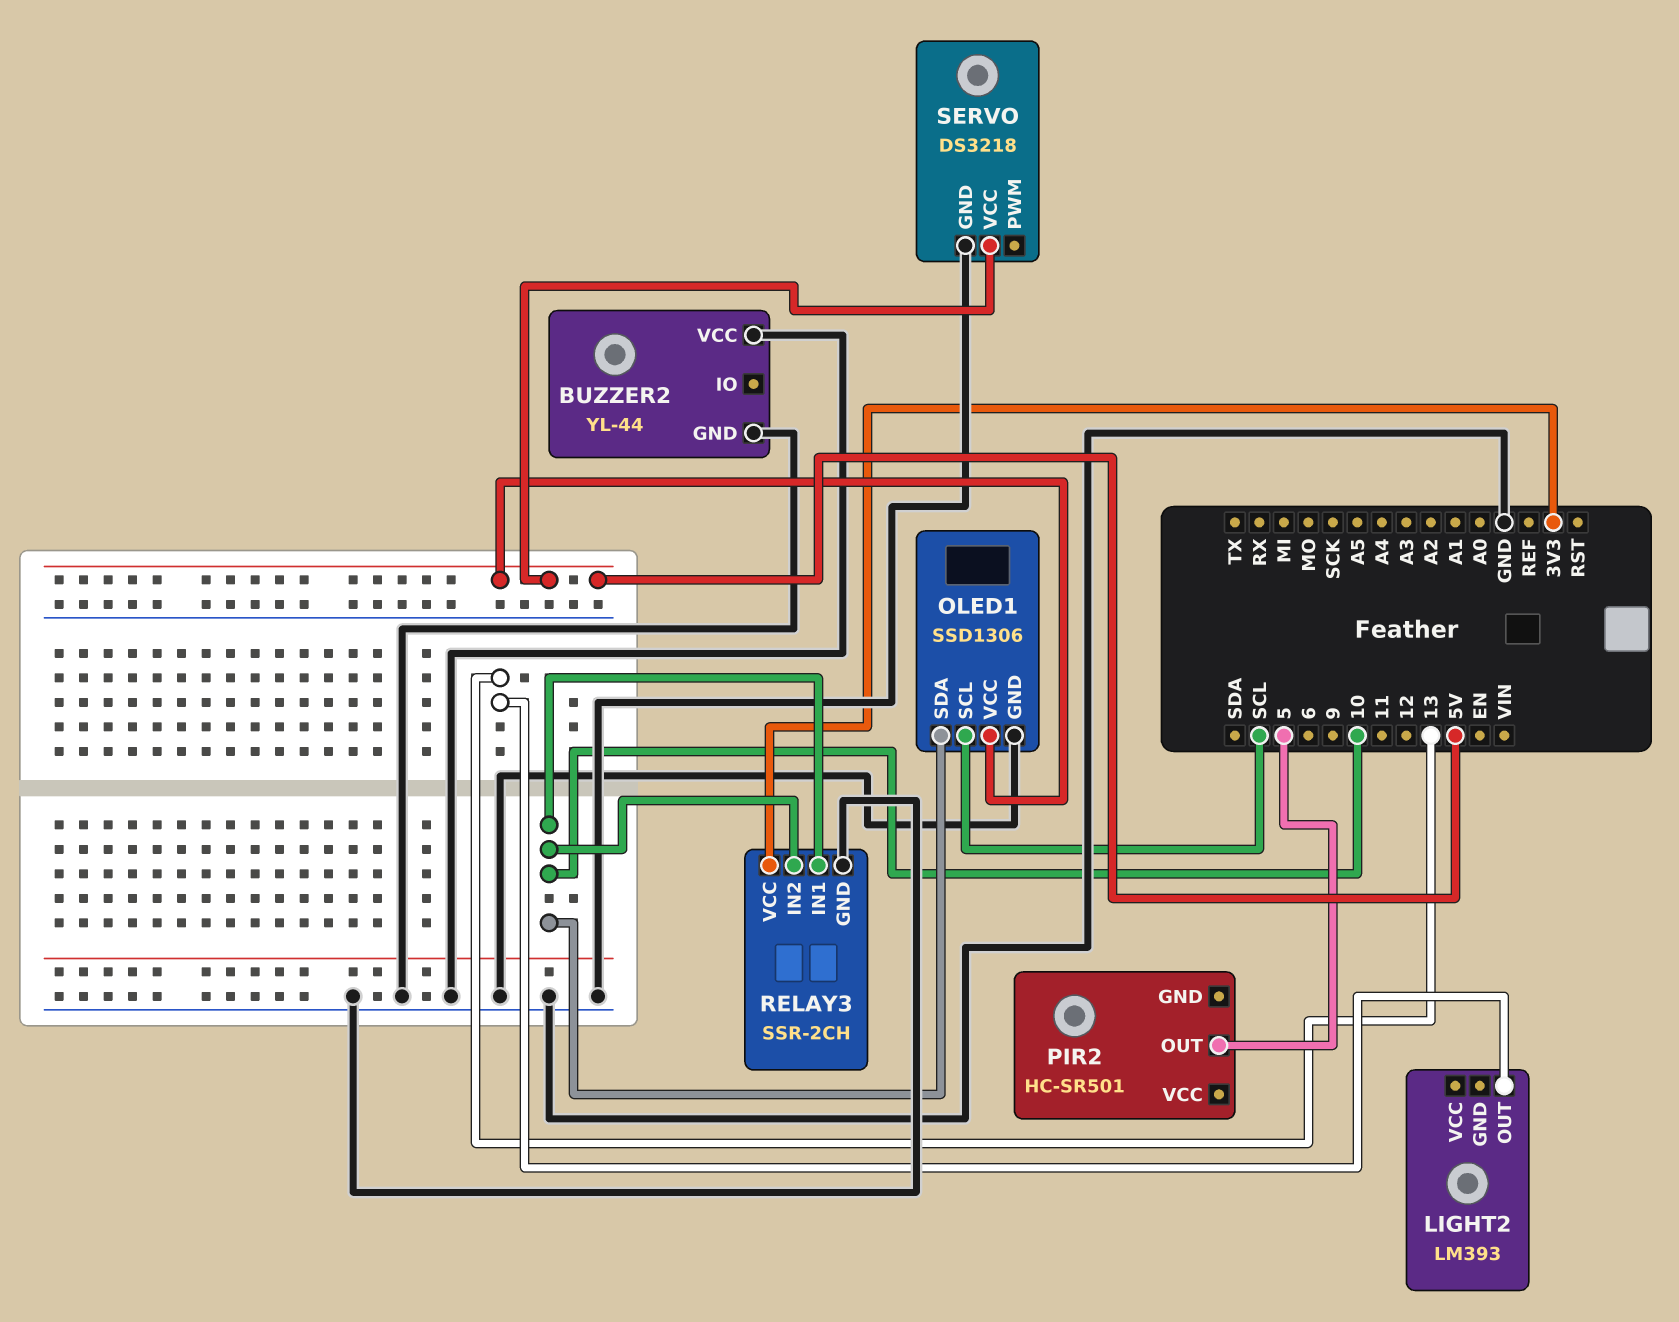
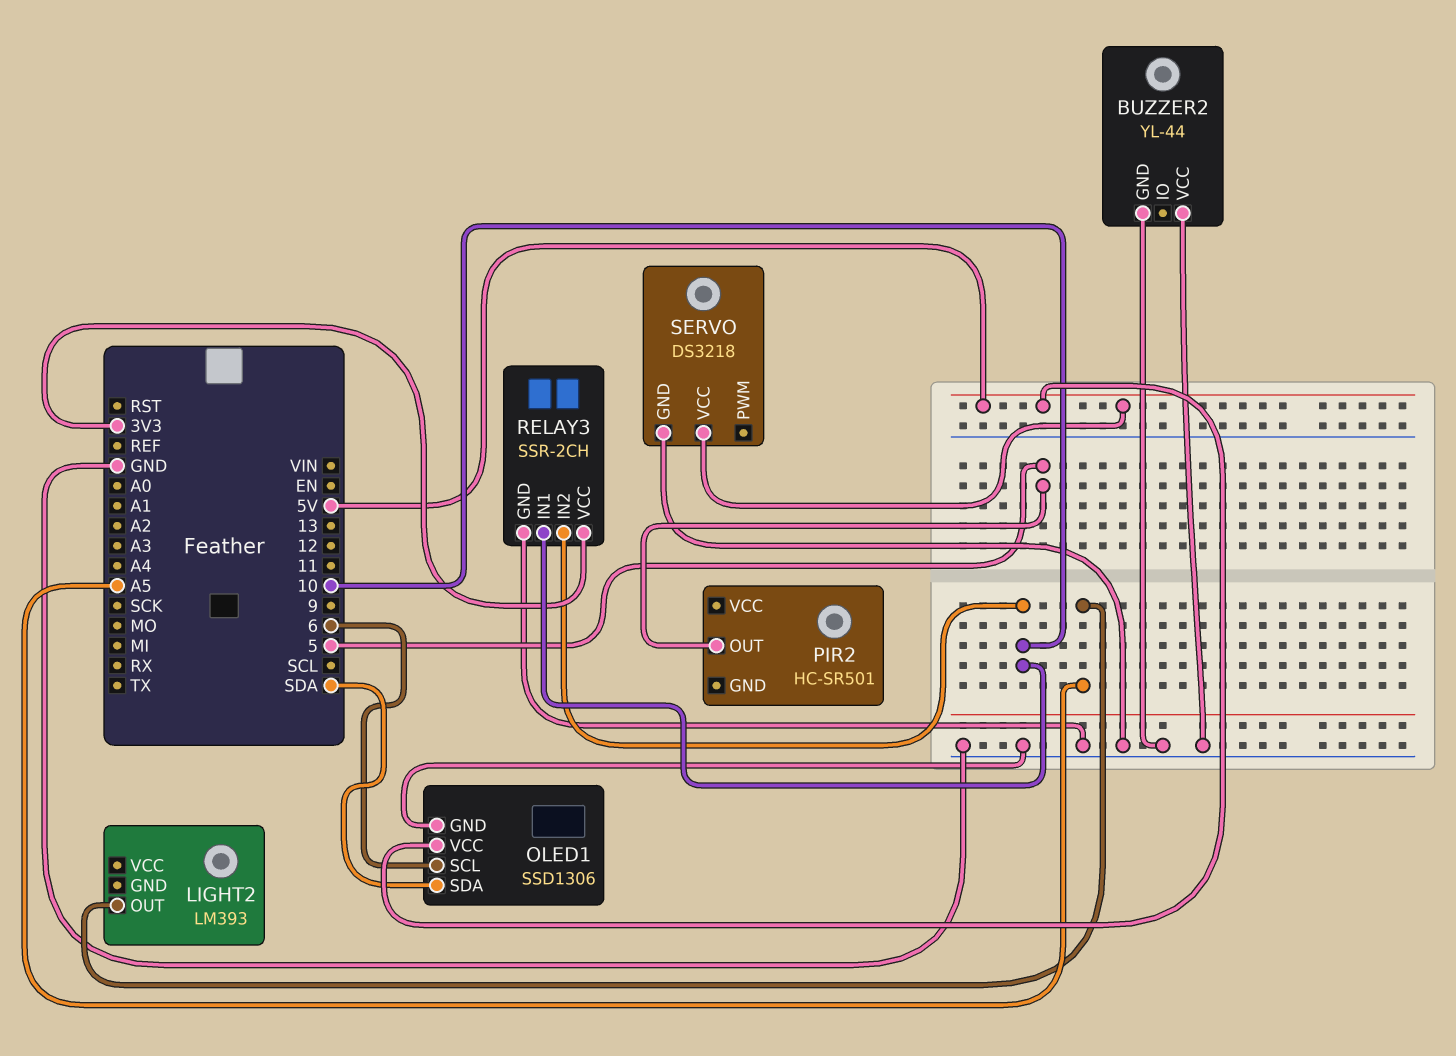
LIGHT2 pin OUT: 13 -> A5
OLED1 pin SCL: SCL -> 6
OLED1 pin SDA: 10 -> SDA

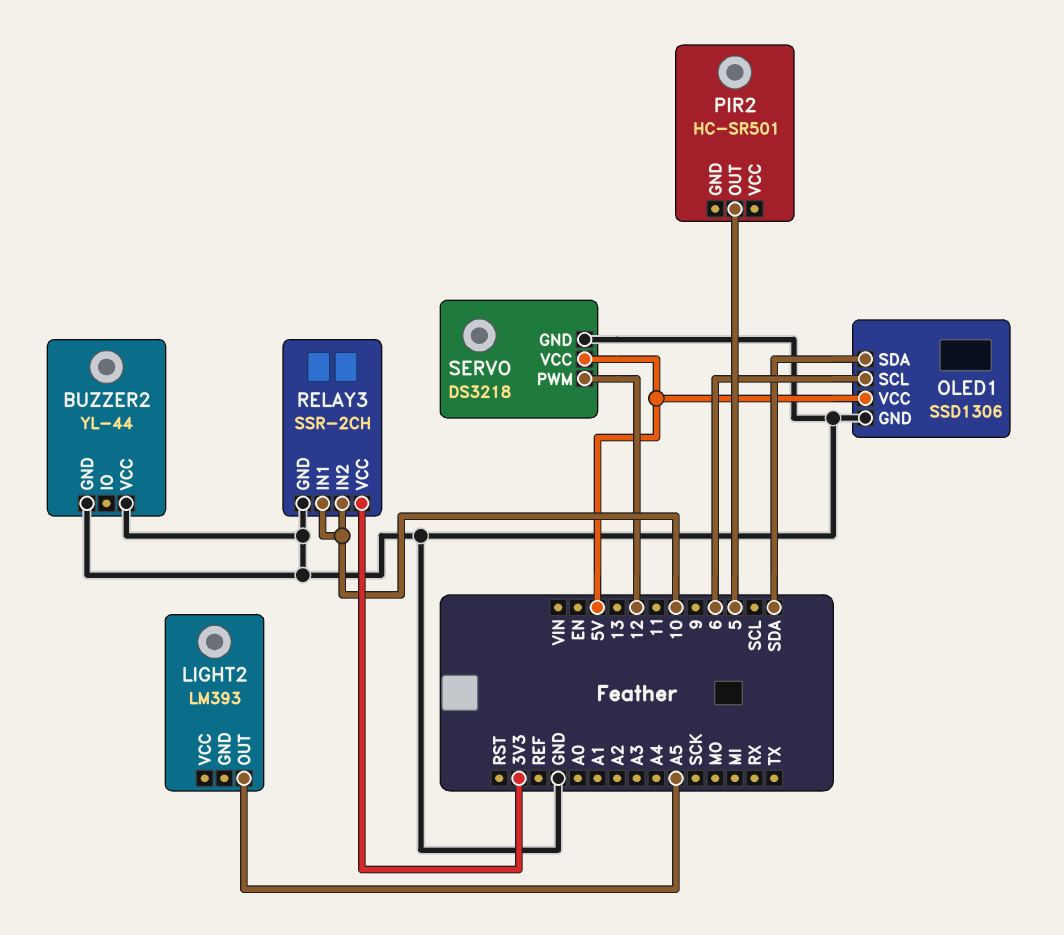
SERVO pin PWM: none -> 12

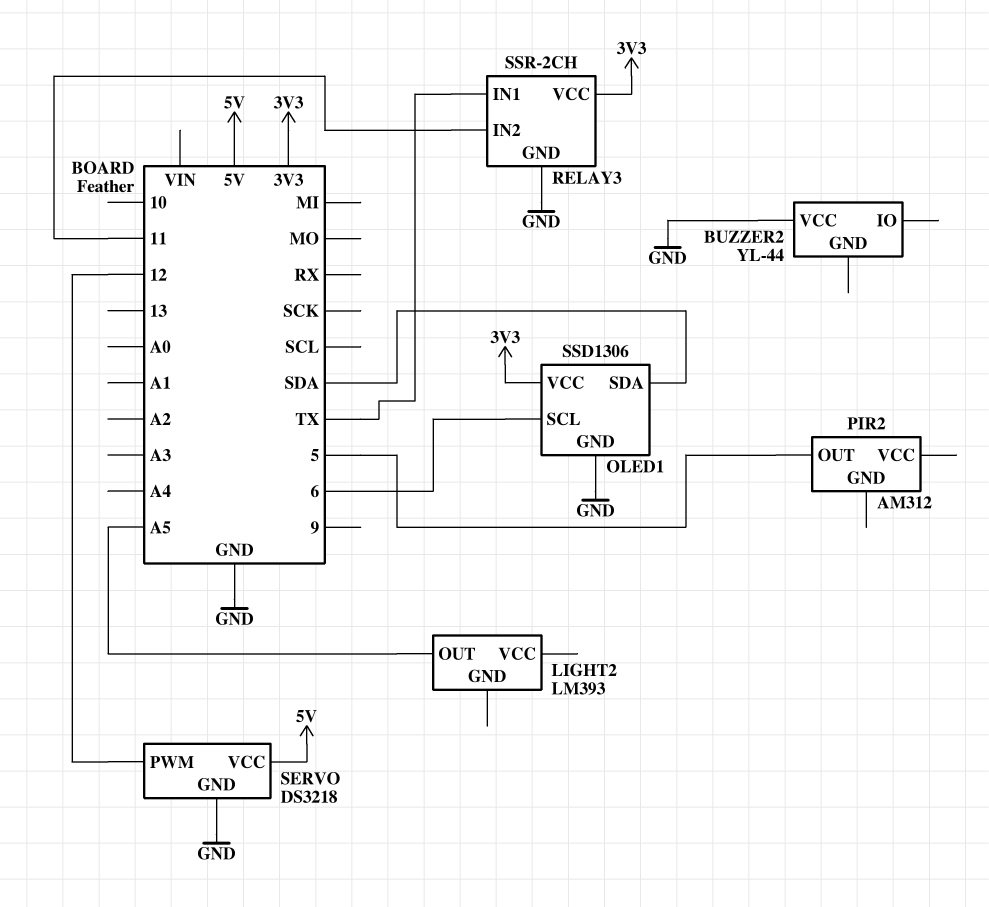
BUZZER2 pin GND: GND -> none
OLED1 pin VCC: 5V -> 3V3
PIR2: HC-SR501 -> AM312
RELAY3 pin IN1: 10 -> TX
RELAY3 pin IN2: 10 -> 11

